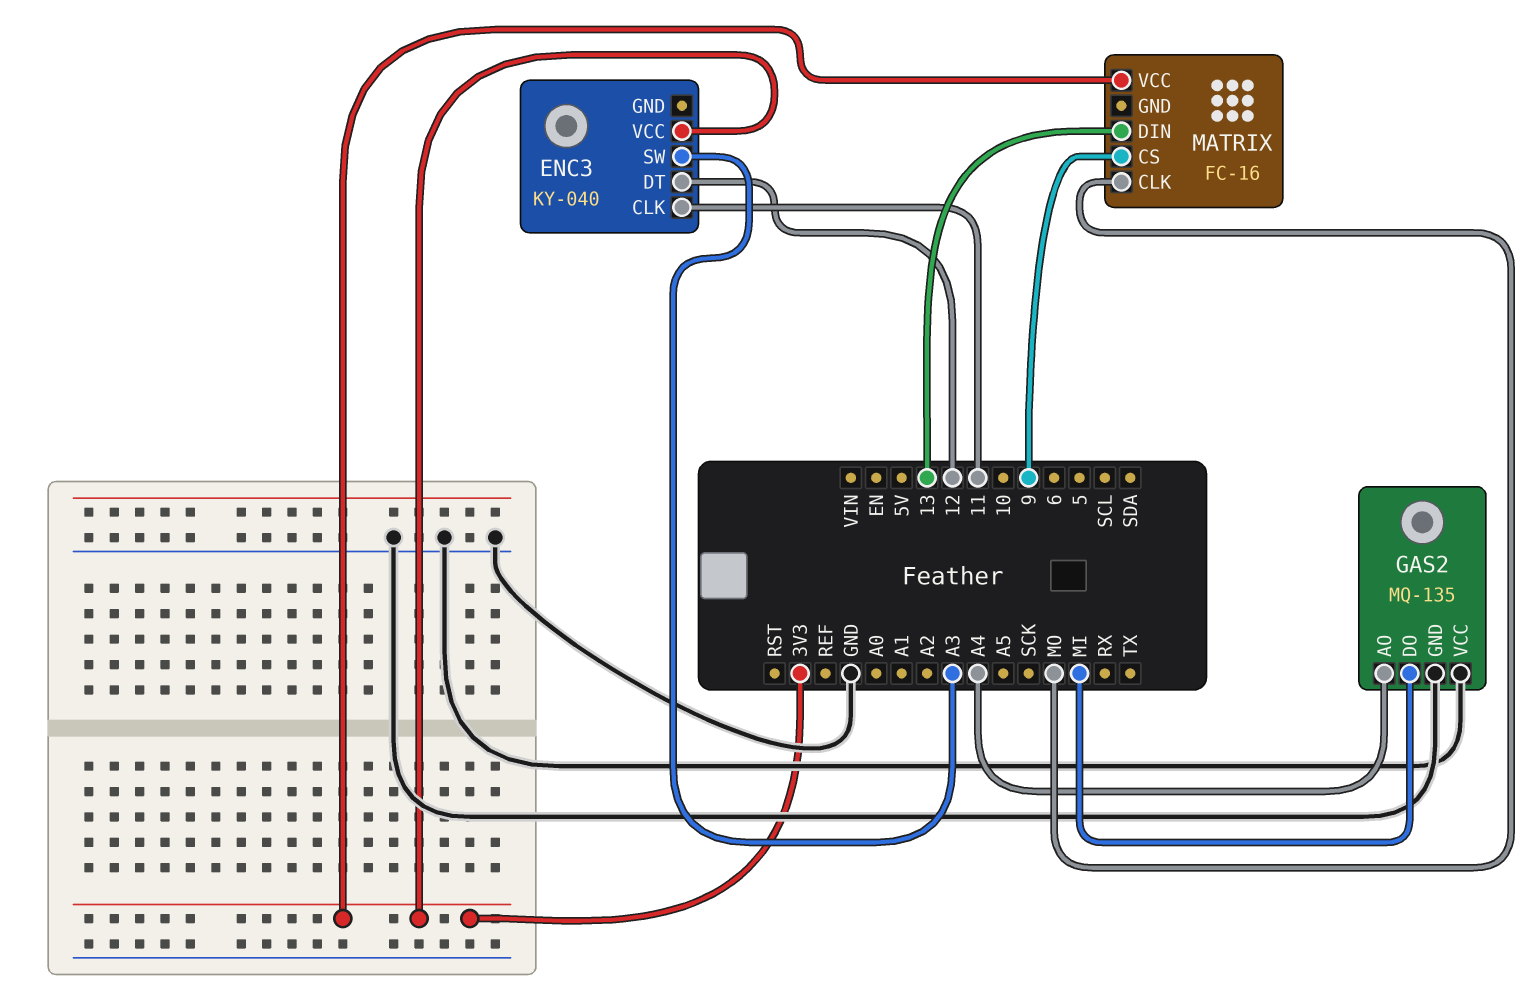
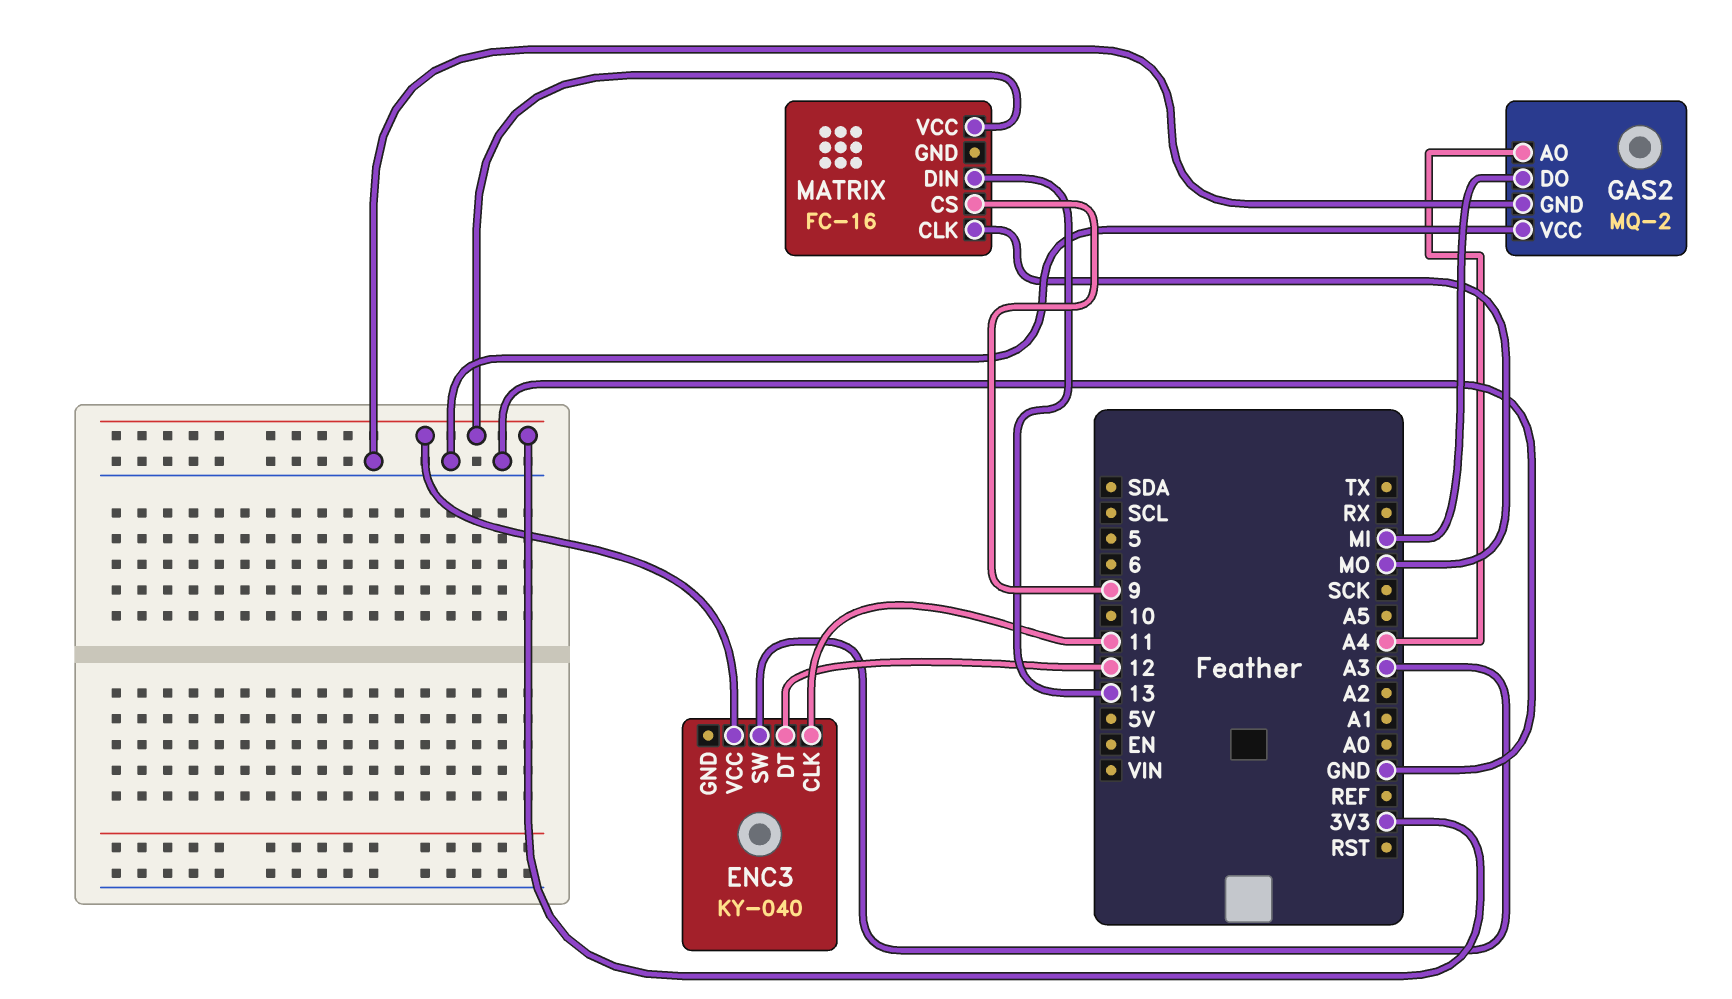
GAS2: MQ-135 -> MQ-2

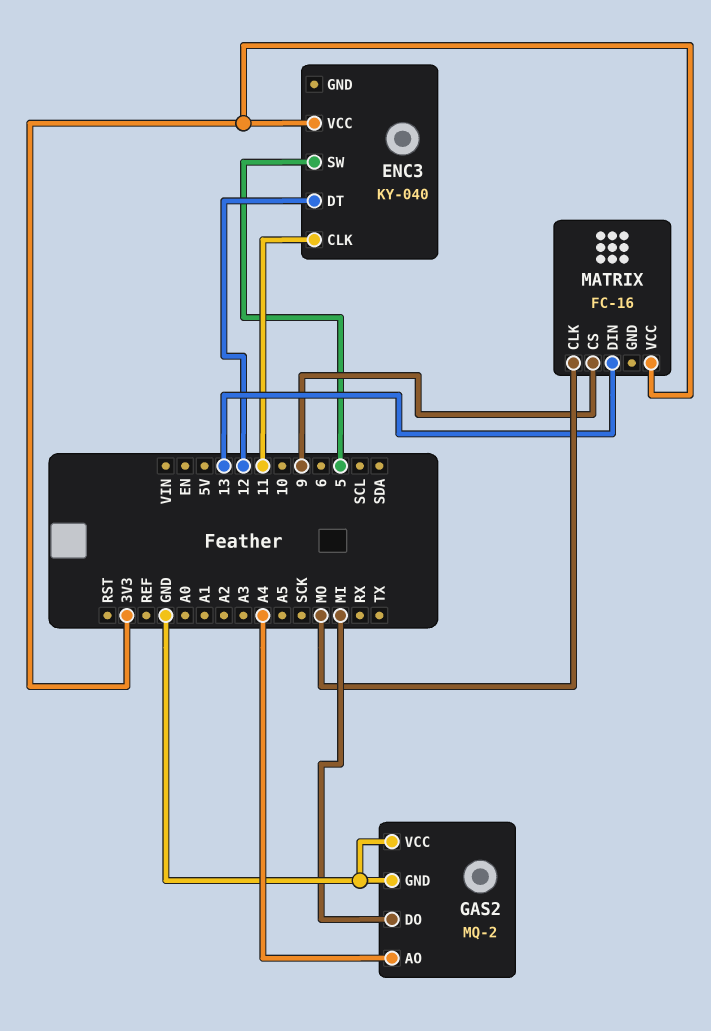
ENC3 pin SW: A3 -> 5

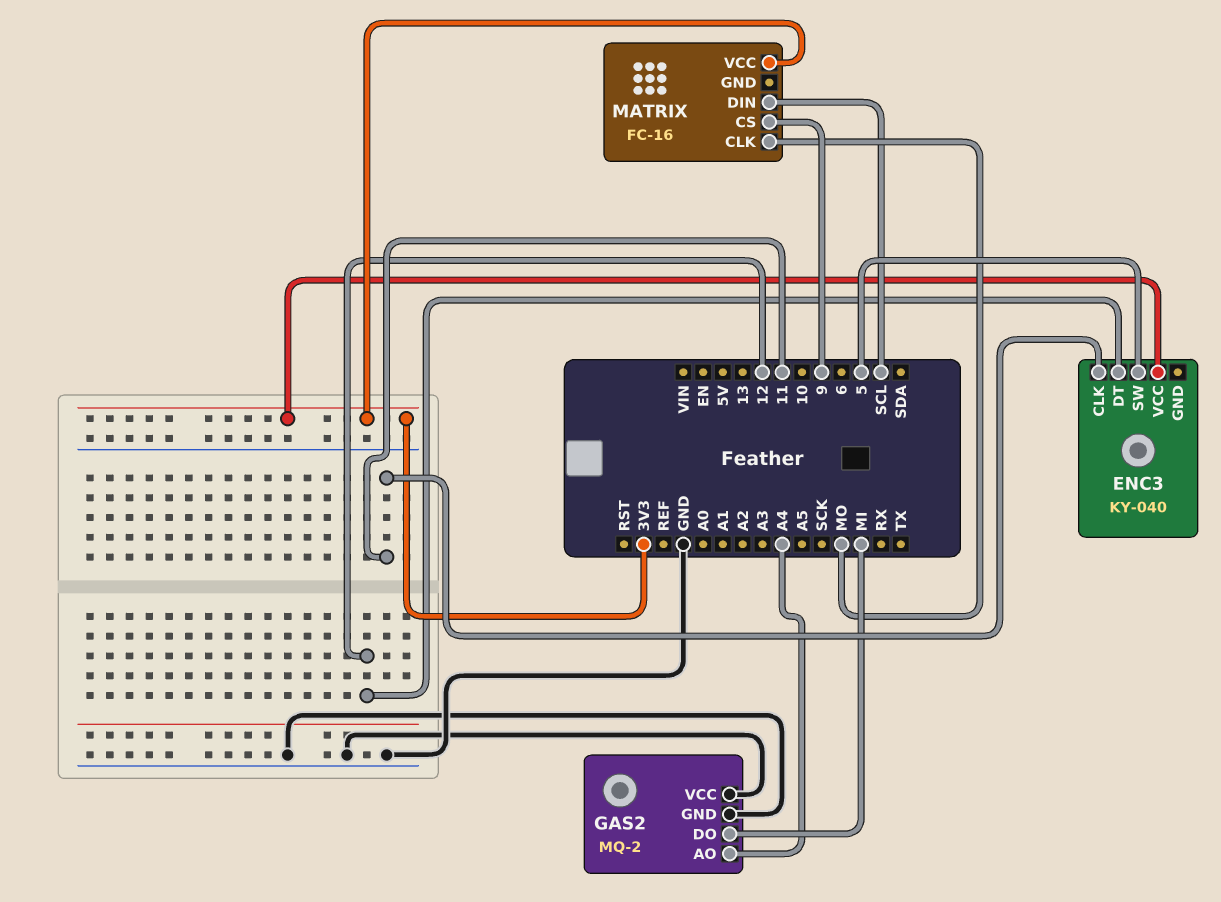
MATRIX pin DIN: 13 -> SCL

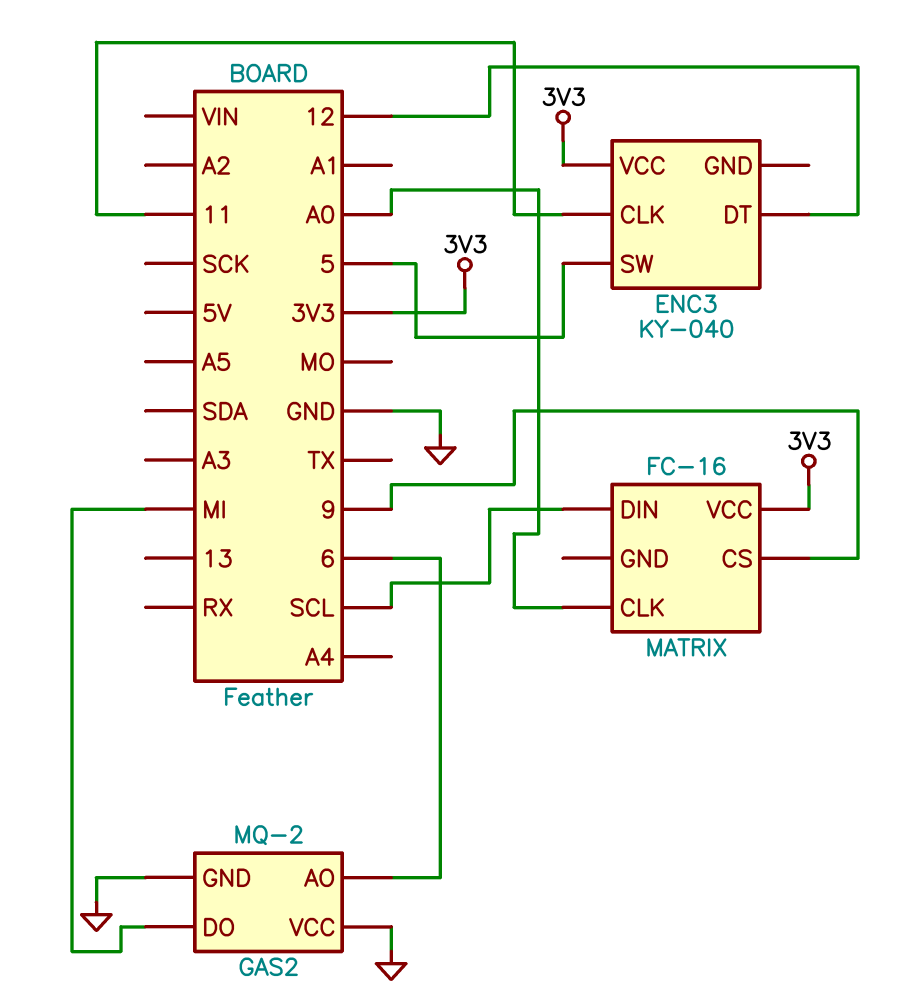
GAS2 pin AO: A4 -> 6
MATRIX pin CLK: MO -> A0

